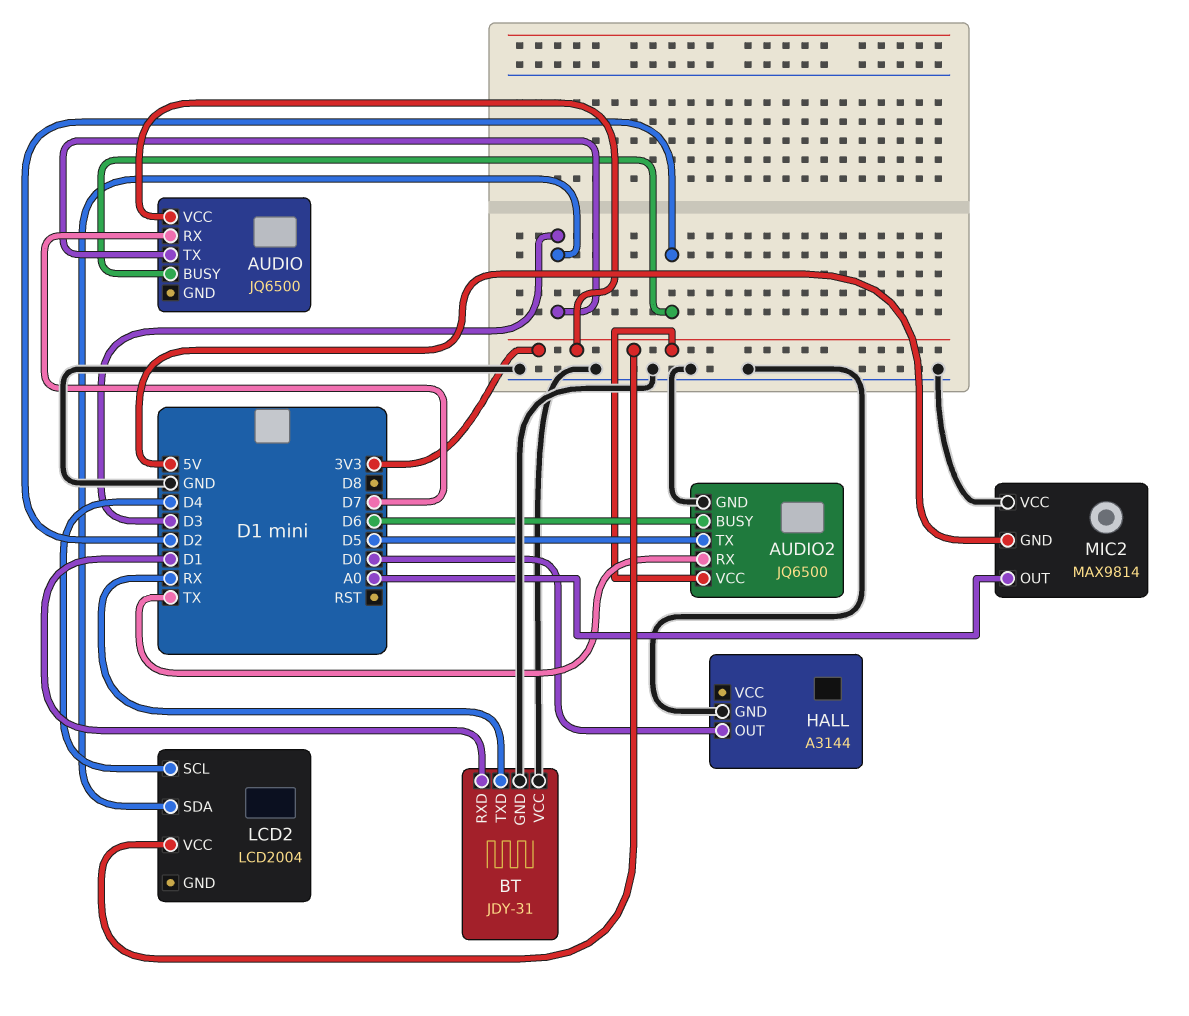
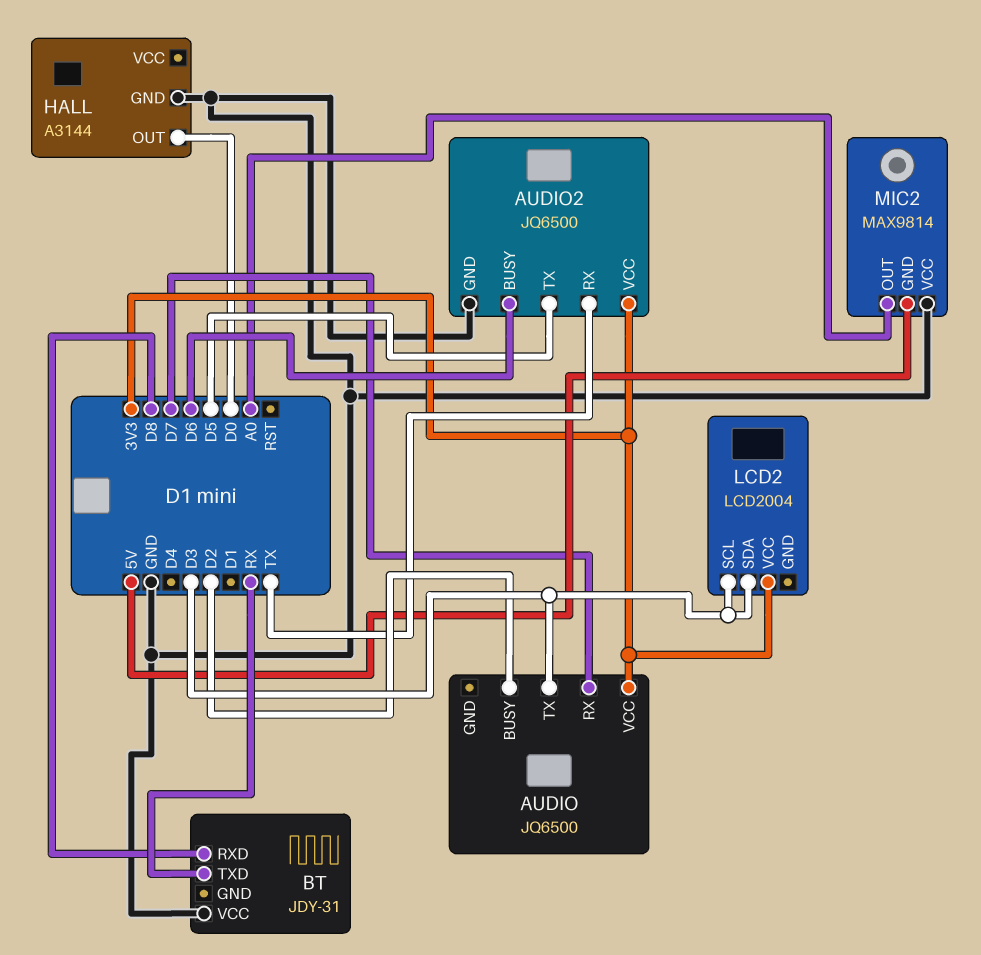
BT pin GND: GND -> none
BT pin RXD: D1 -> D8
LCD2 pin SCL: D4 -> D3

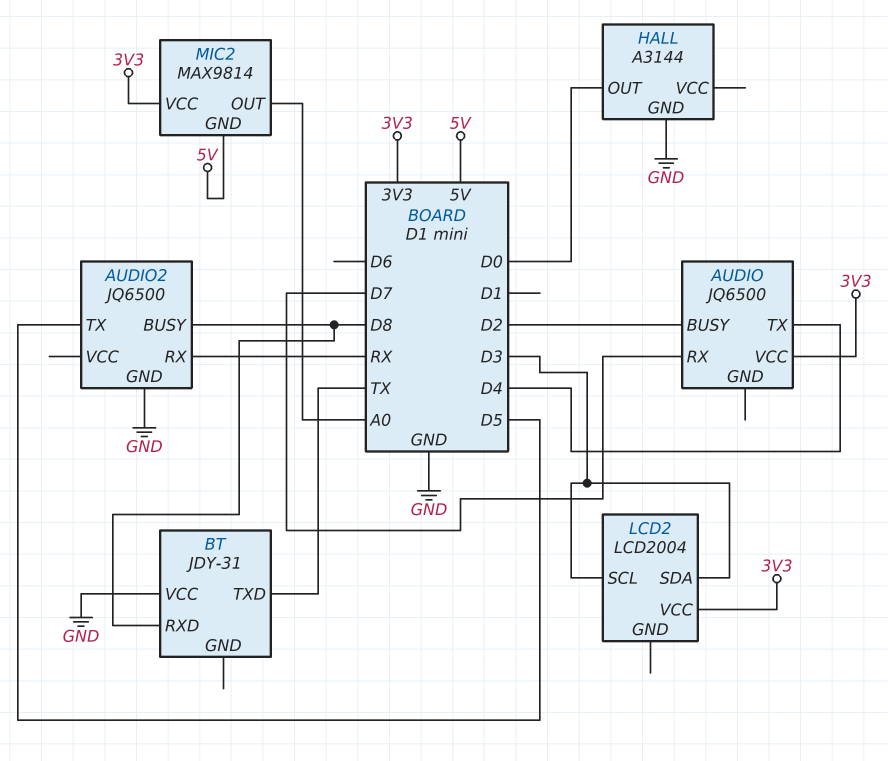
AUDIO pin TX: D3 -> D4
AUDIO2 pin BUSY: D6 -> D8
AUDIO2 pin RX: TX -> RX
AUDIO2 pin VCC: 3V3 -> none
BT pin TXD: RX -> TX
MIC2 pin VCC: GND -> 3V3

